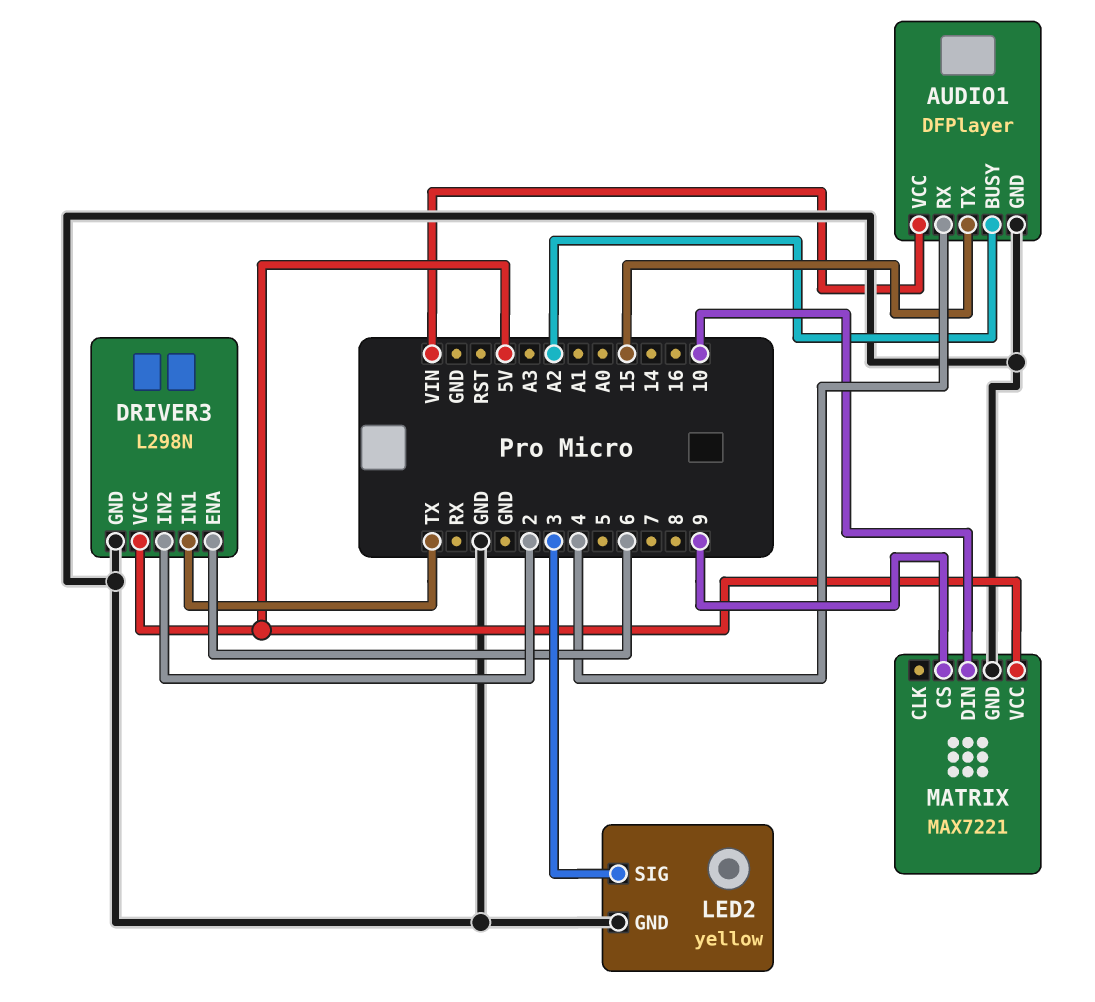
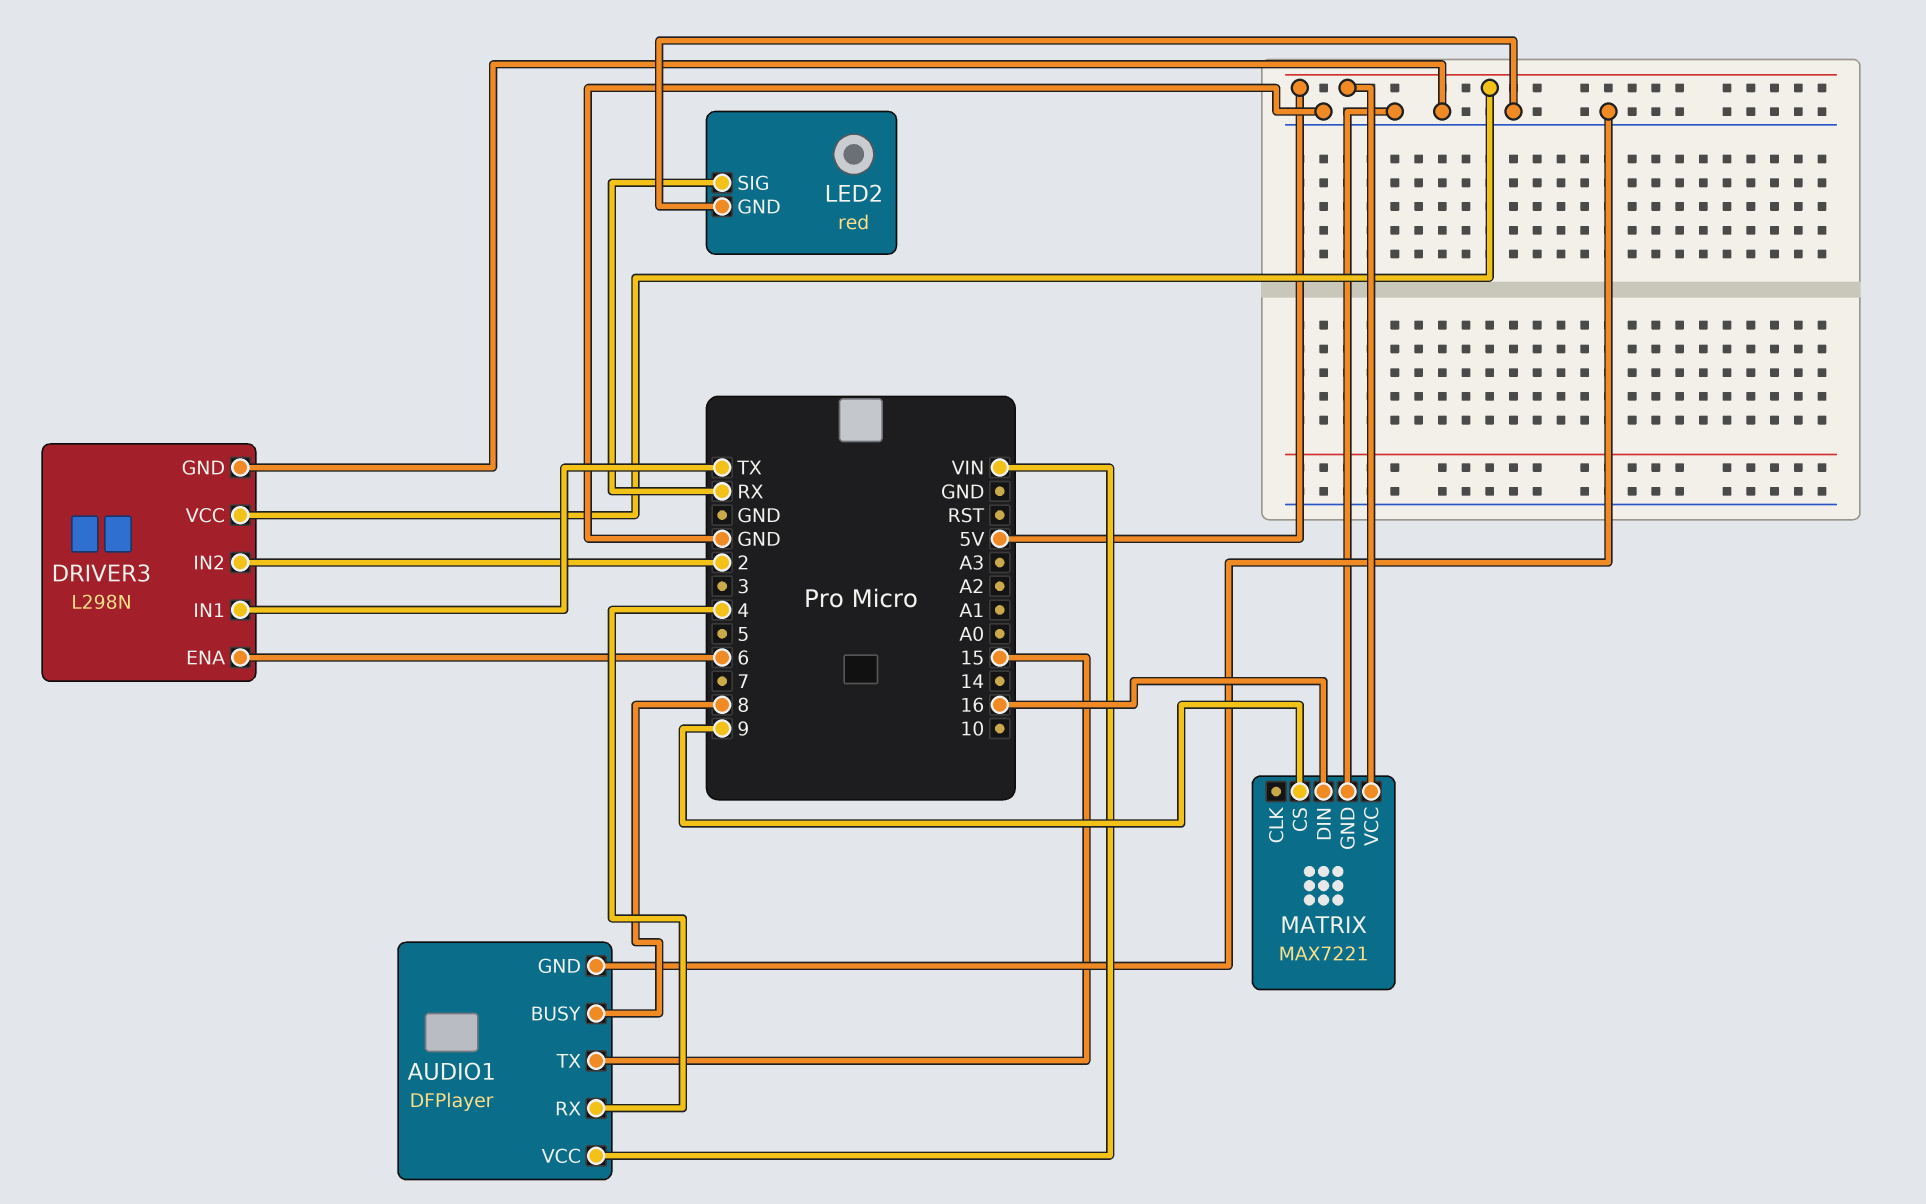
AUDIO1 pin BUSY: A2 -> 8
LED2: yellow -> red
LED2 pin SIG: 3 -> RX
MATRIX pin DIN: 10 -> 16

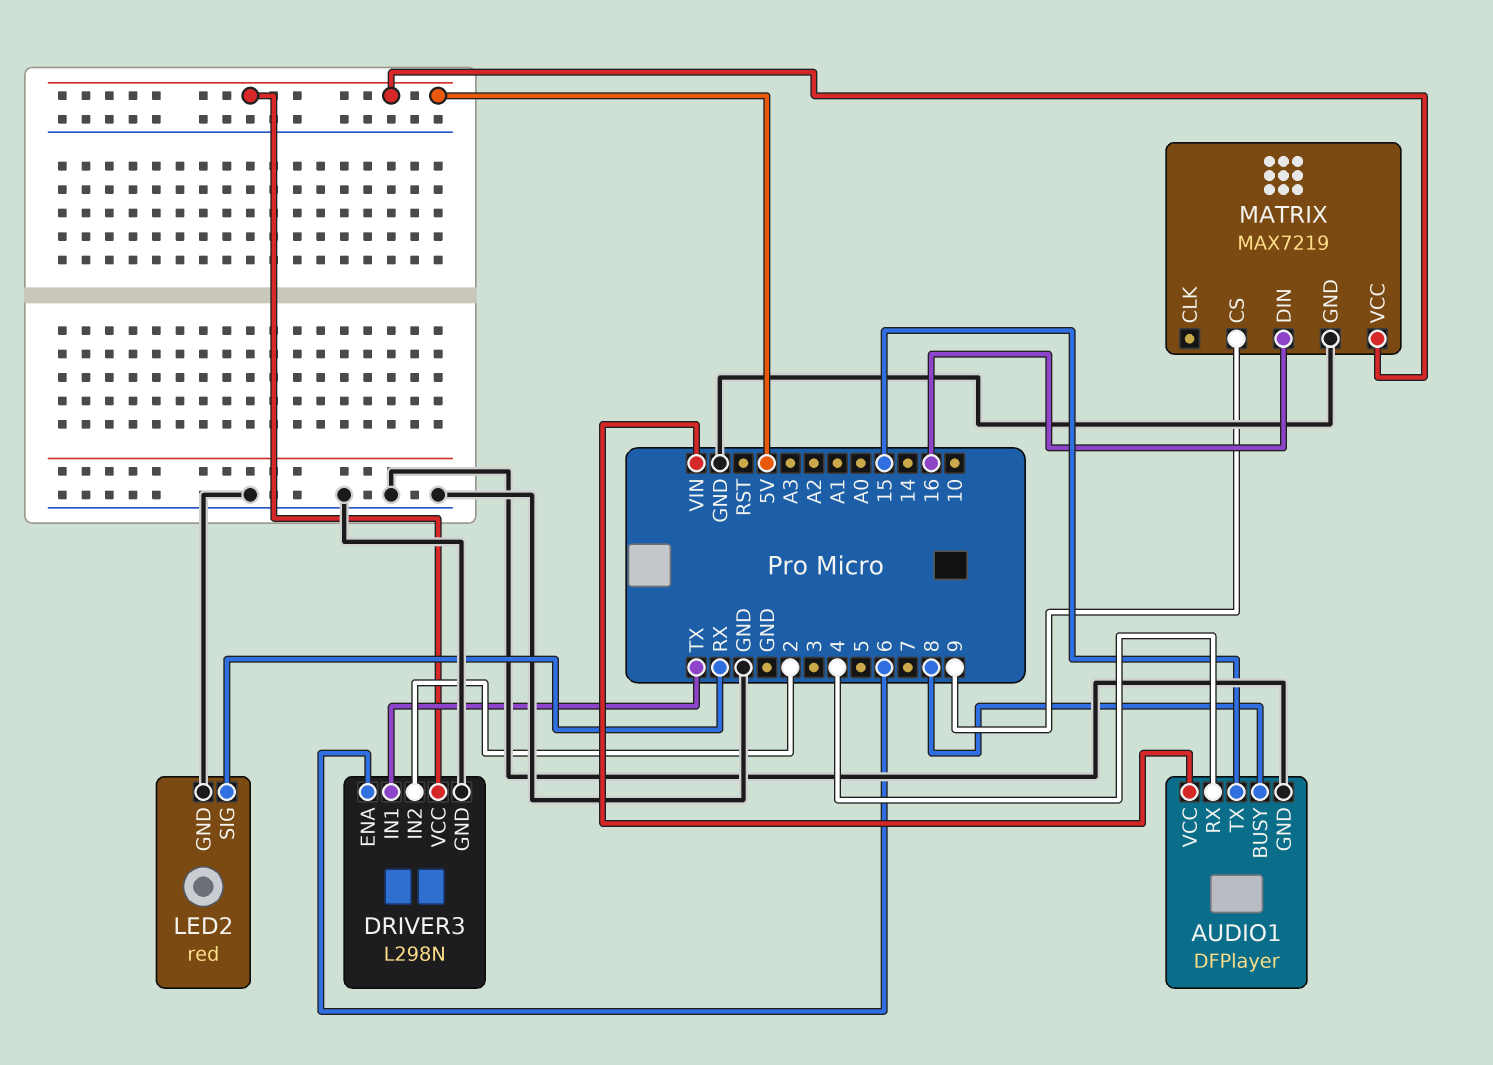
MATRIX: MAX7221 -> MAX7219

